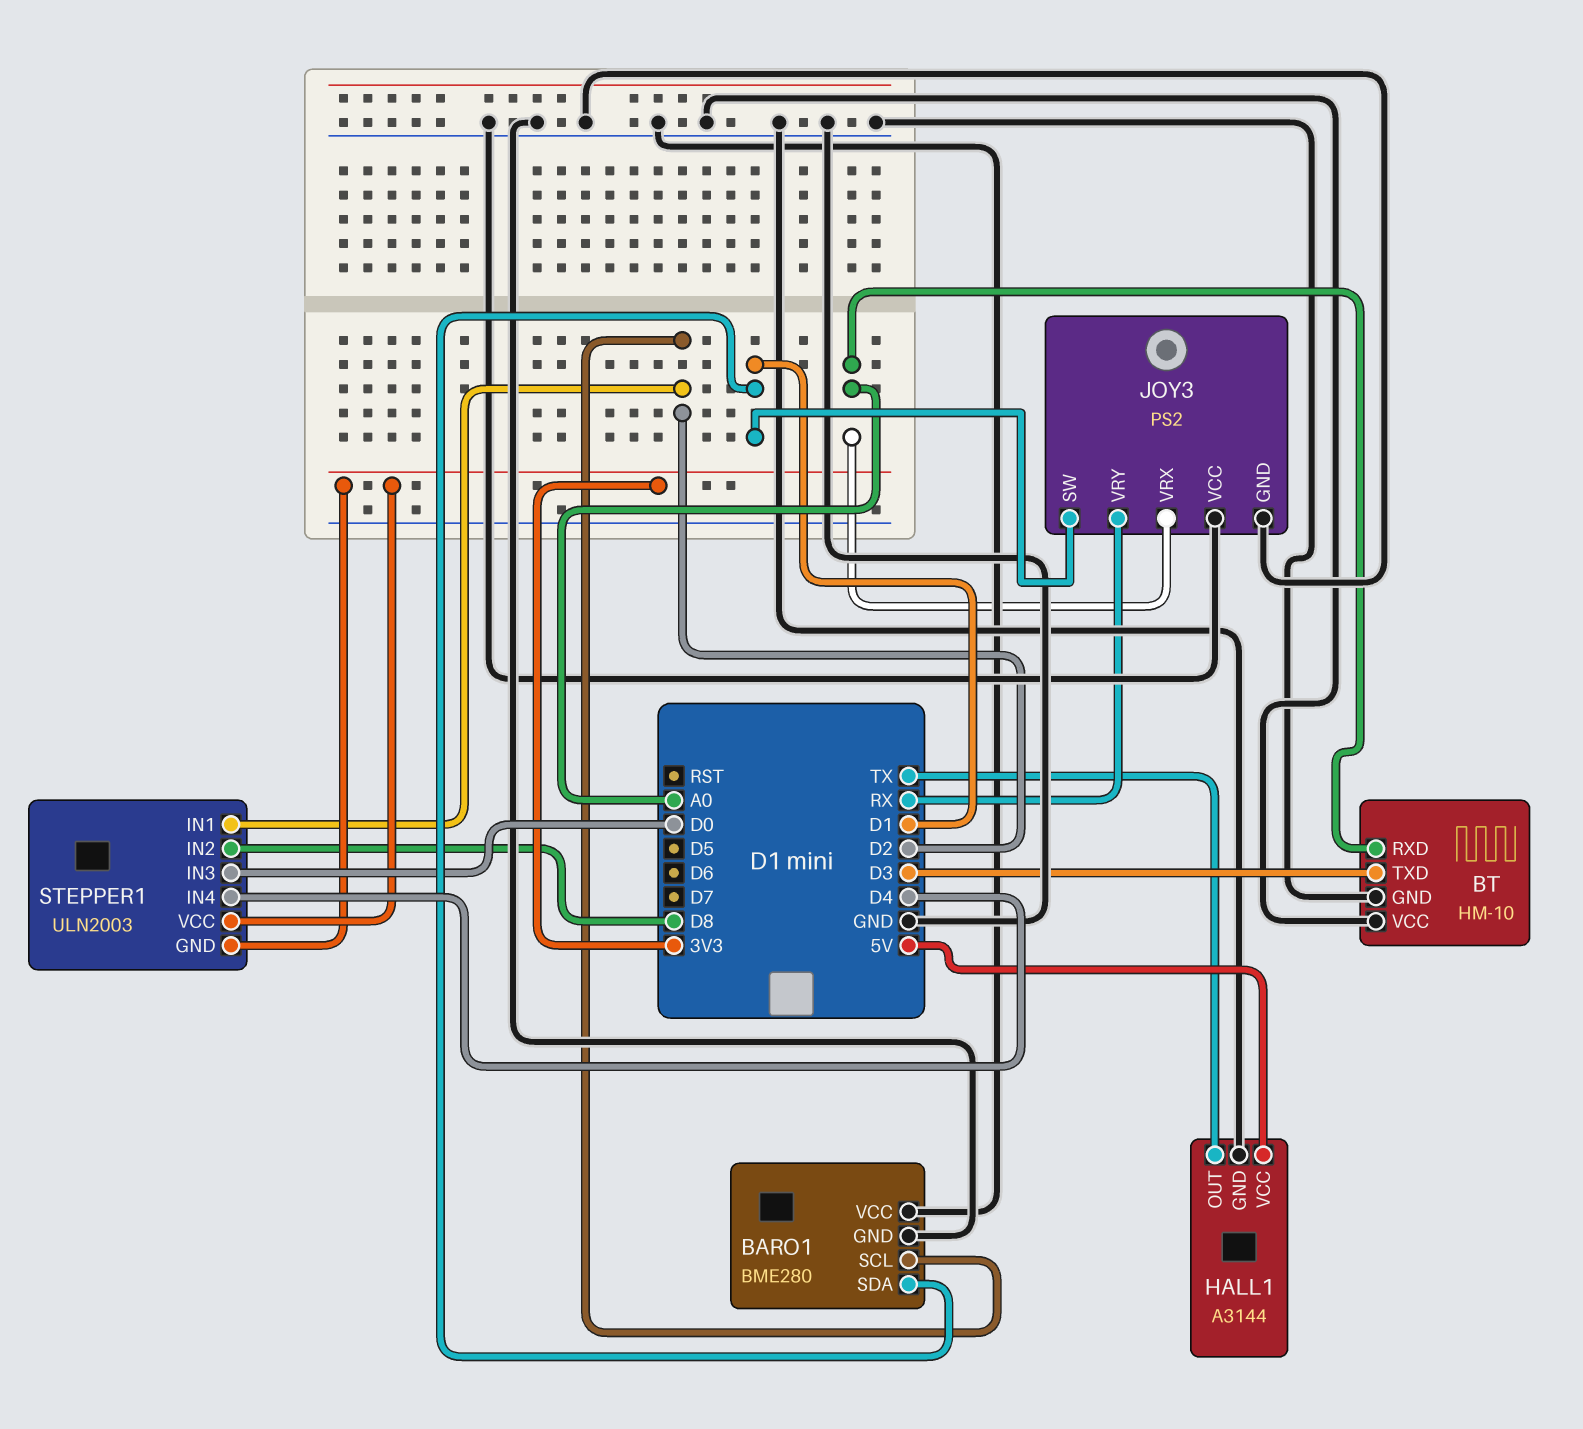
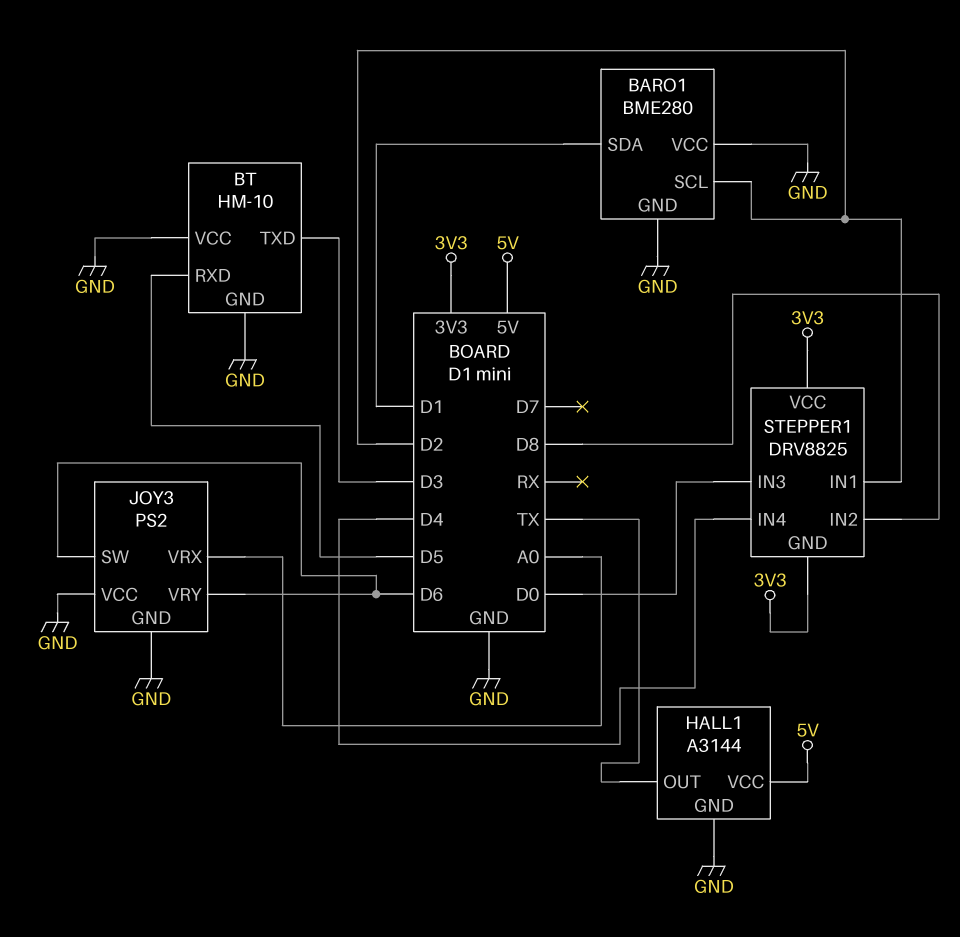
BT pin RXD: A0 -> D5
JOY3 pin SW: D1 -> D6
JOY3 pin VRY: RX -> D6
STEPPER1: ULN2003 -> DRV8825

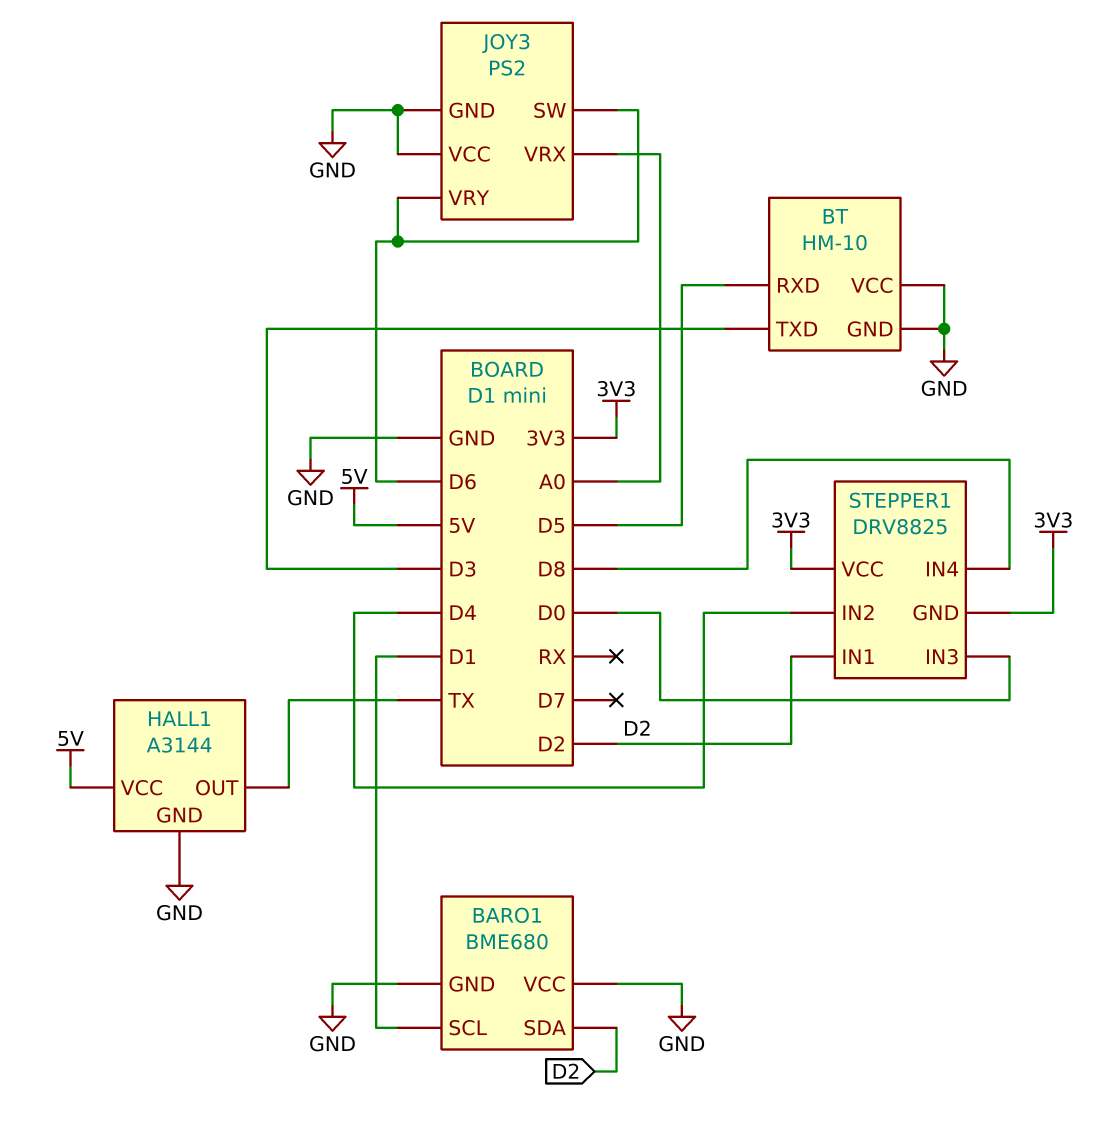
BARO1: BME280 -> BME680
BARO1 pin SCL: D2 -> D1
BARO1 pin SDA: D1 -> D2
STEPPER1 pin IN2: D8 -> D4
STEPPER1 pin IN4: D4 -> D8

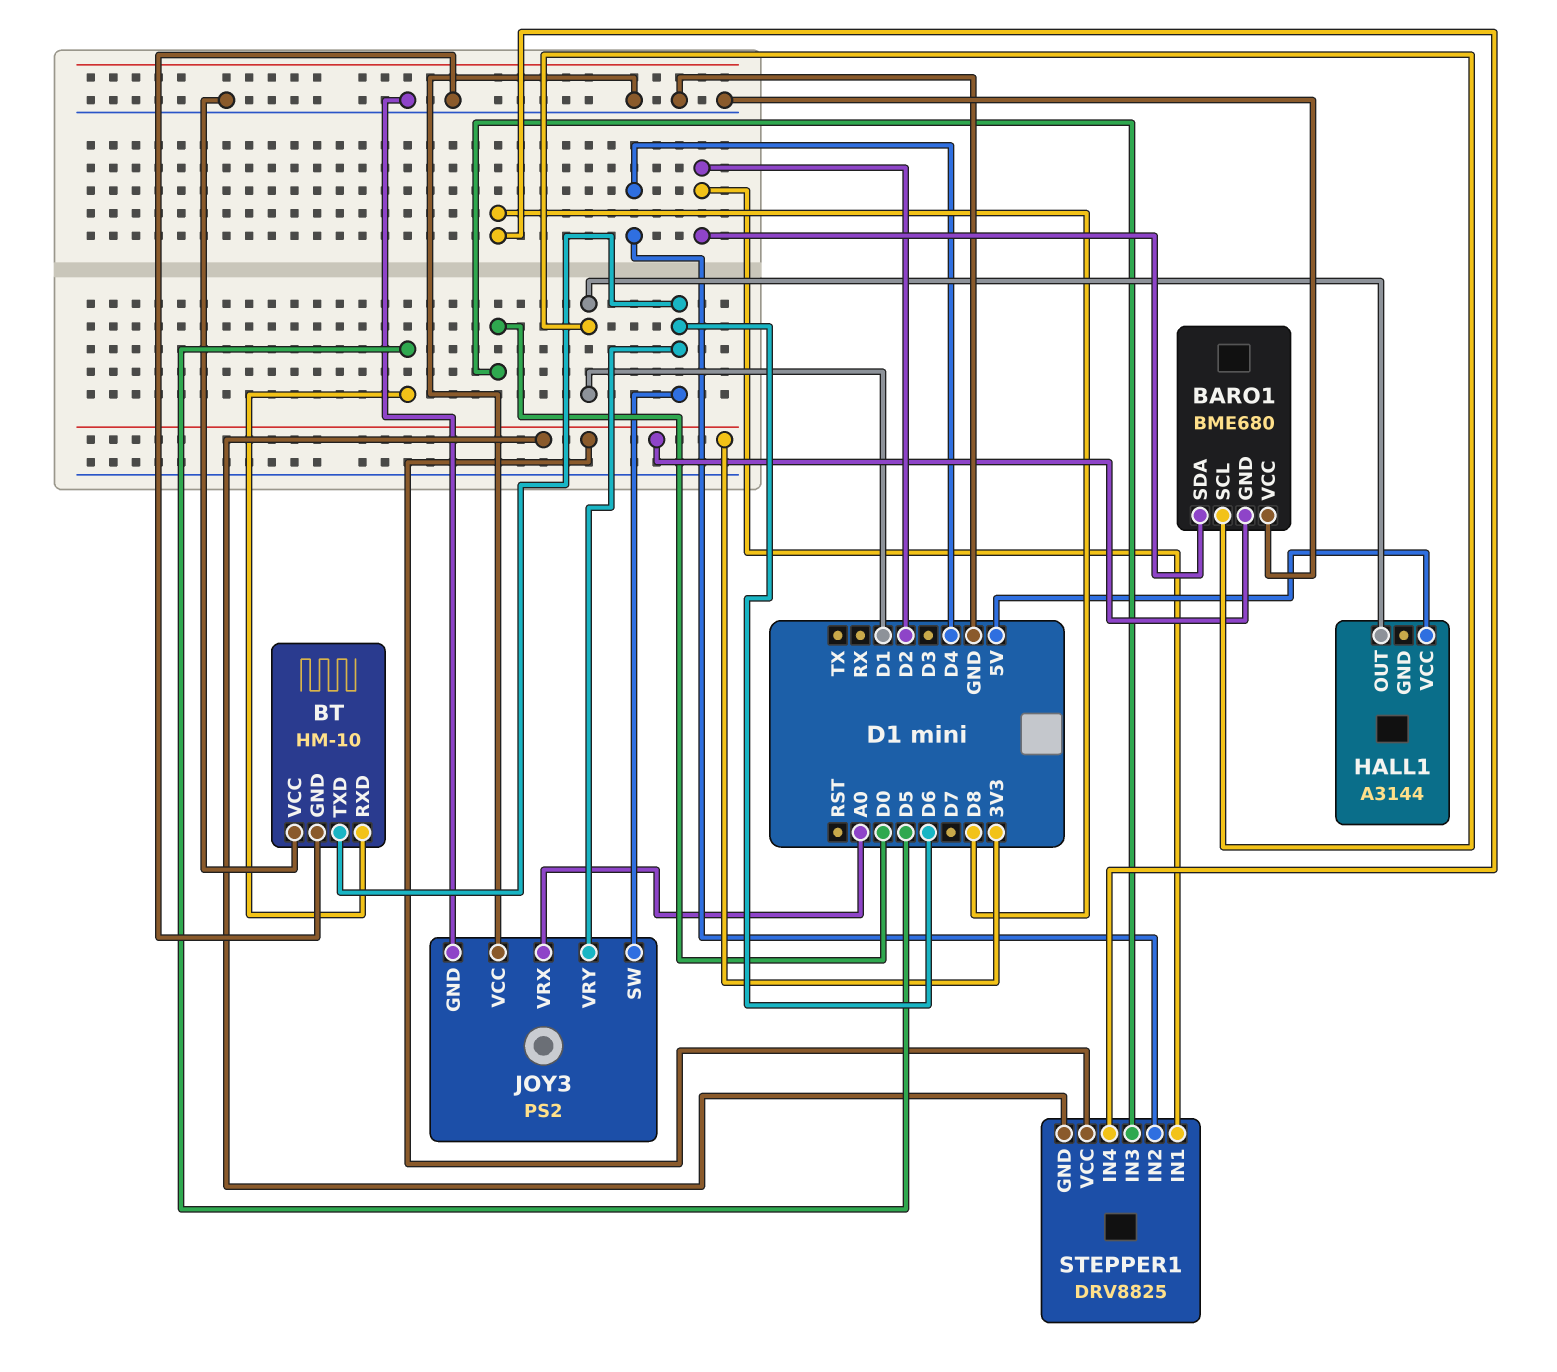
BARO1 pin GND: GND -> 3V3
BT pin TXD: D3 -> D6
HALL1 pin GND: GND -> none
HALL1 pin OUT: TX -> D1

